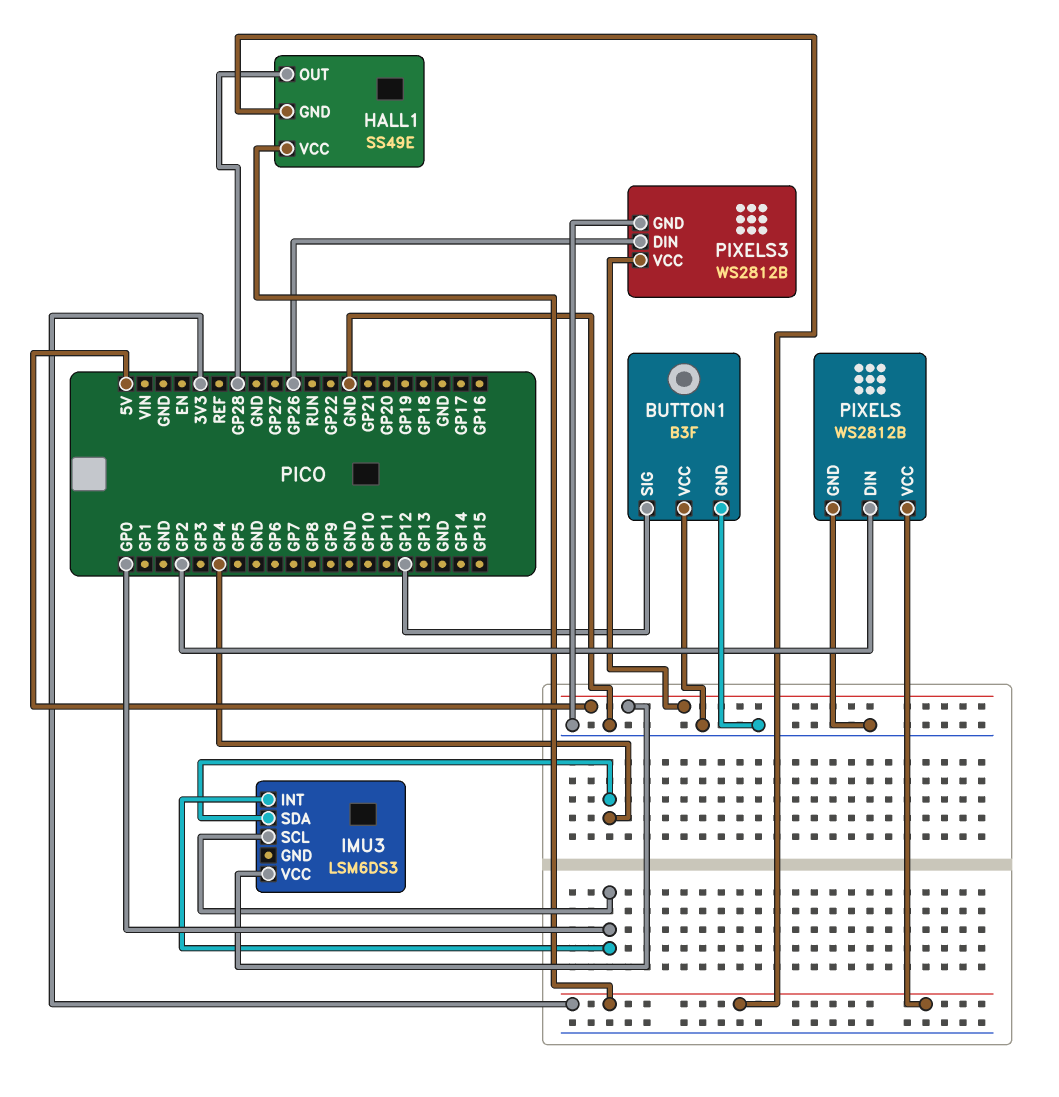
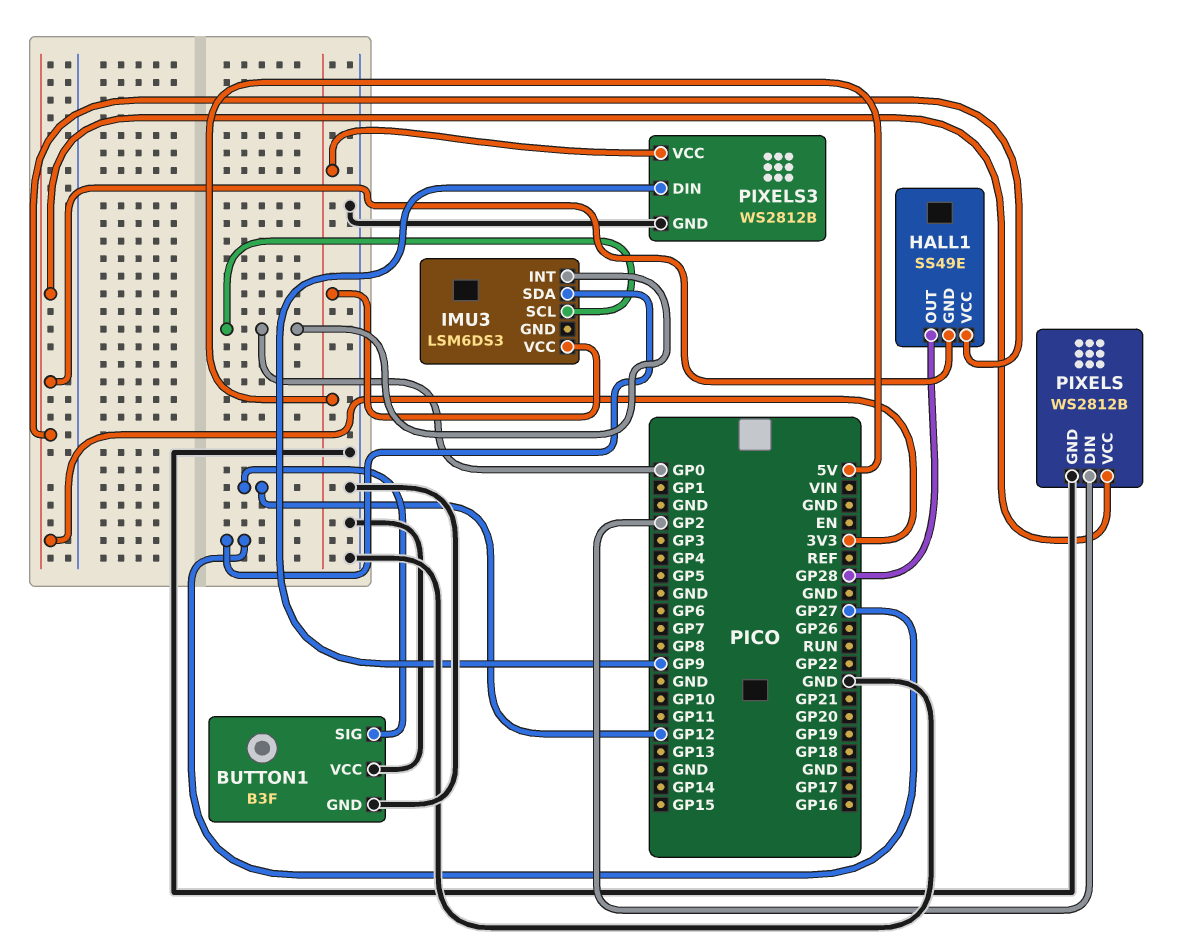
IMU3 pin SDA: GP4 -> GP27
PIXELS3 pin DIN: GP26 -> GP9

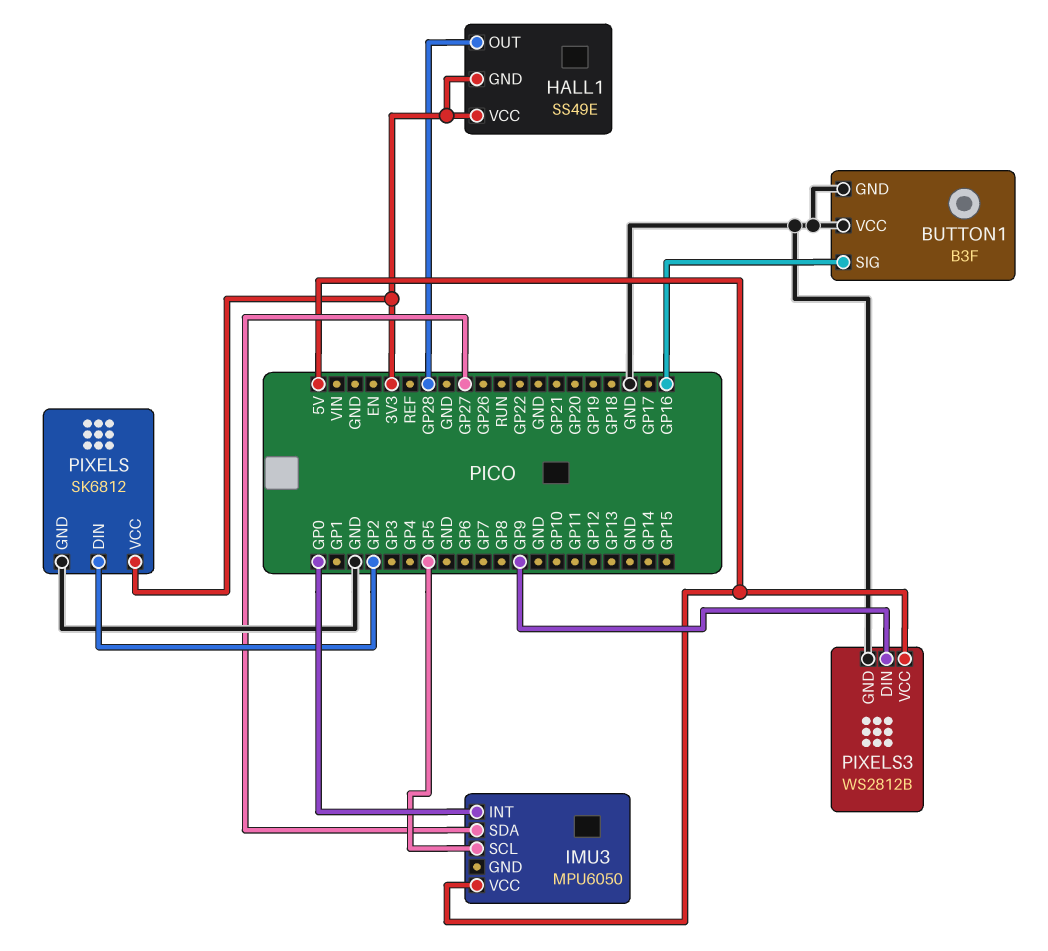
BUTTON1 pin SIG: GP12 -> GP16
IMU3: LSM6DS3 -> MPU6050
IMU3 pin SCL: GP0 -> GP5
PIXELS: WS2812B -> SK6812

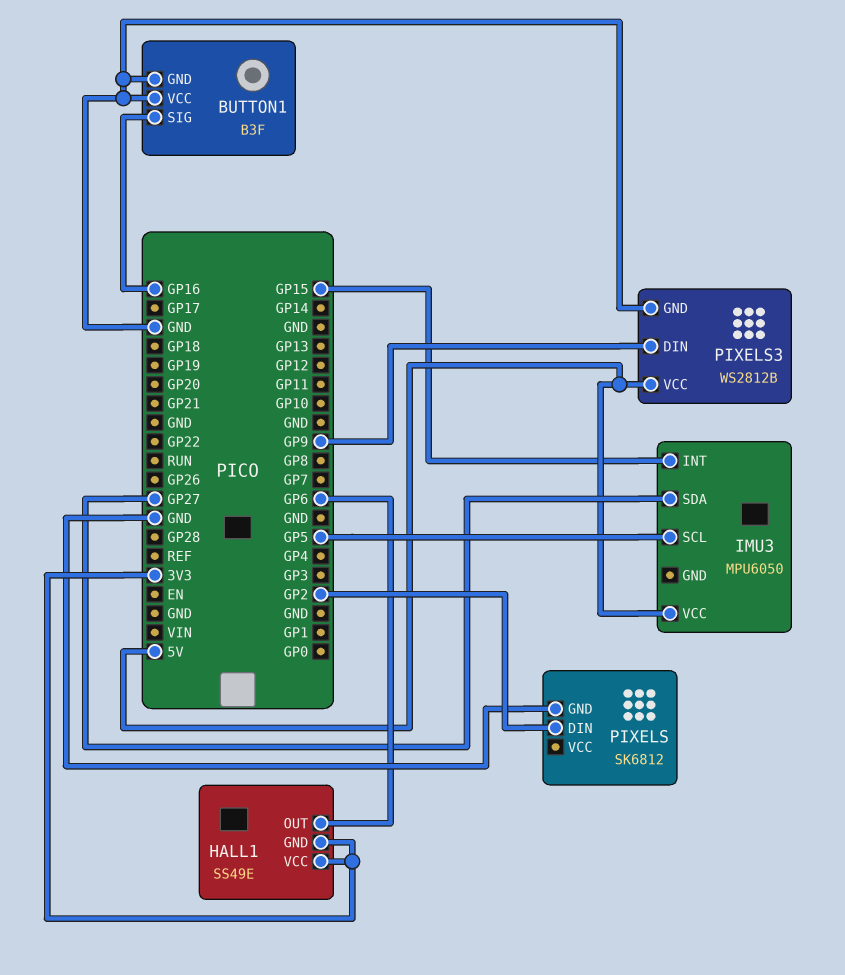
HALL1 pin OUT: GP28 -> GP6
IMU3 pin INT: GP0 -> GP15
PIXELS pin VCC: 3V3 -> none

